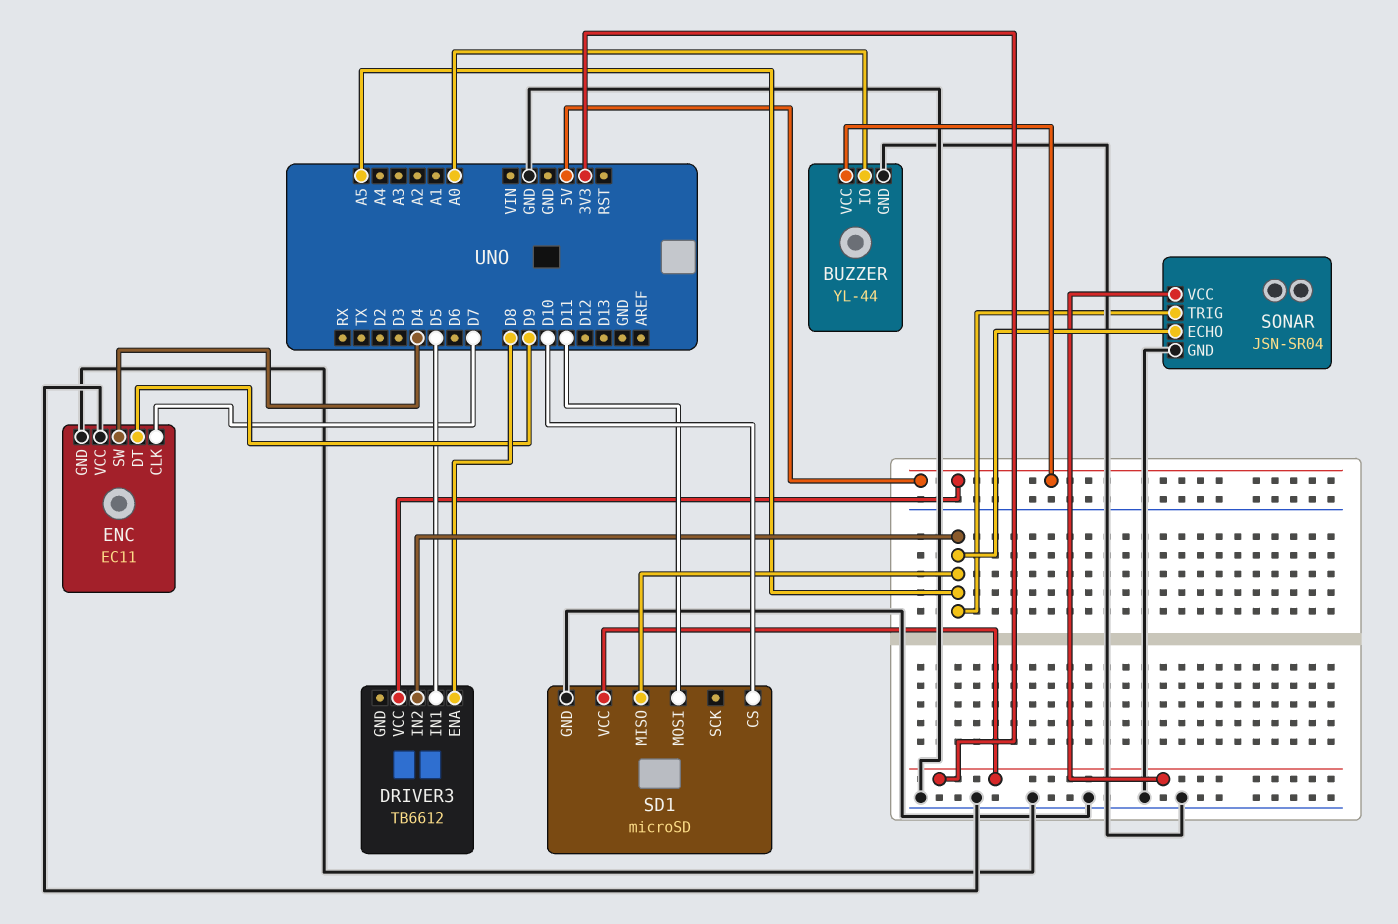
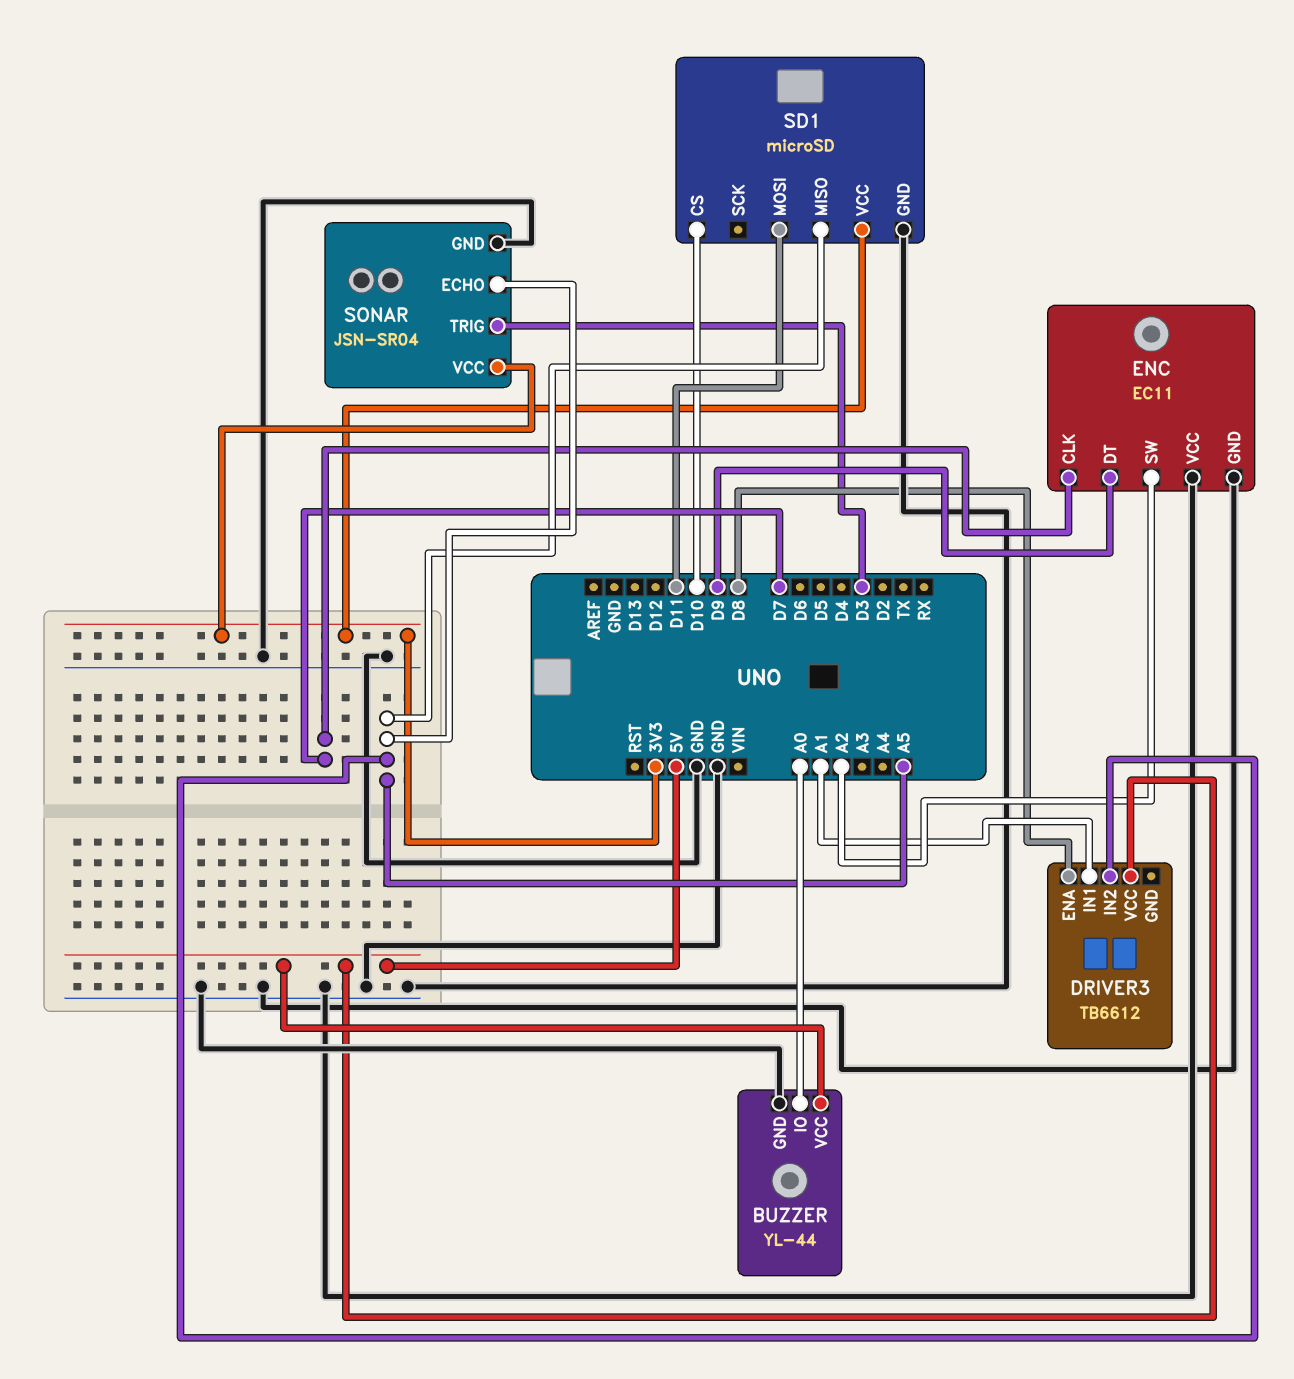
DRIVER3 pin IN1: D5 -> A1
ENC pin SW: D4 -> A2
SONAR pin TRIG: A5 -> D3

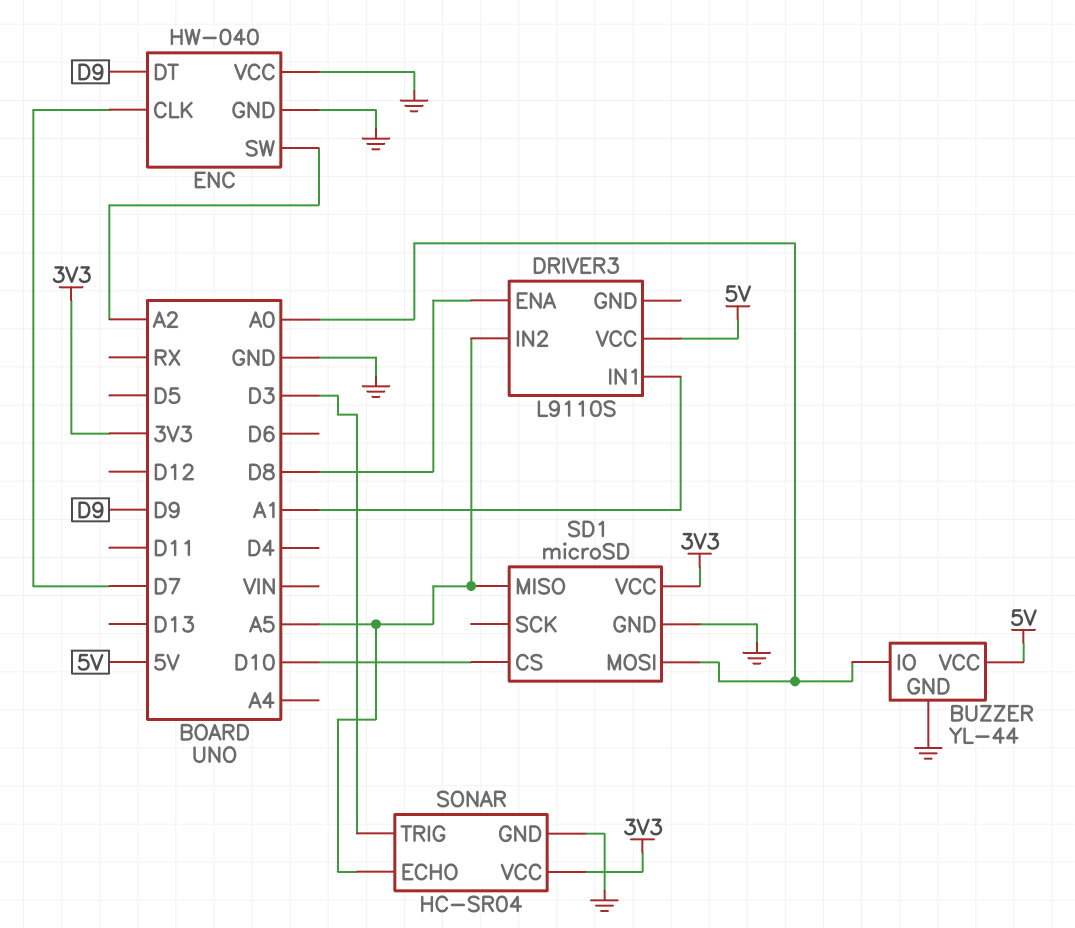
DRIVER3: TB6612 -> L9110S
ENC: EC11 -> HW-040
SD1 pin MOSI: D11 -> A0
SONAR: JSN-SR04 -> HC-SR04

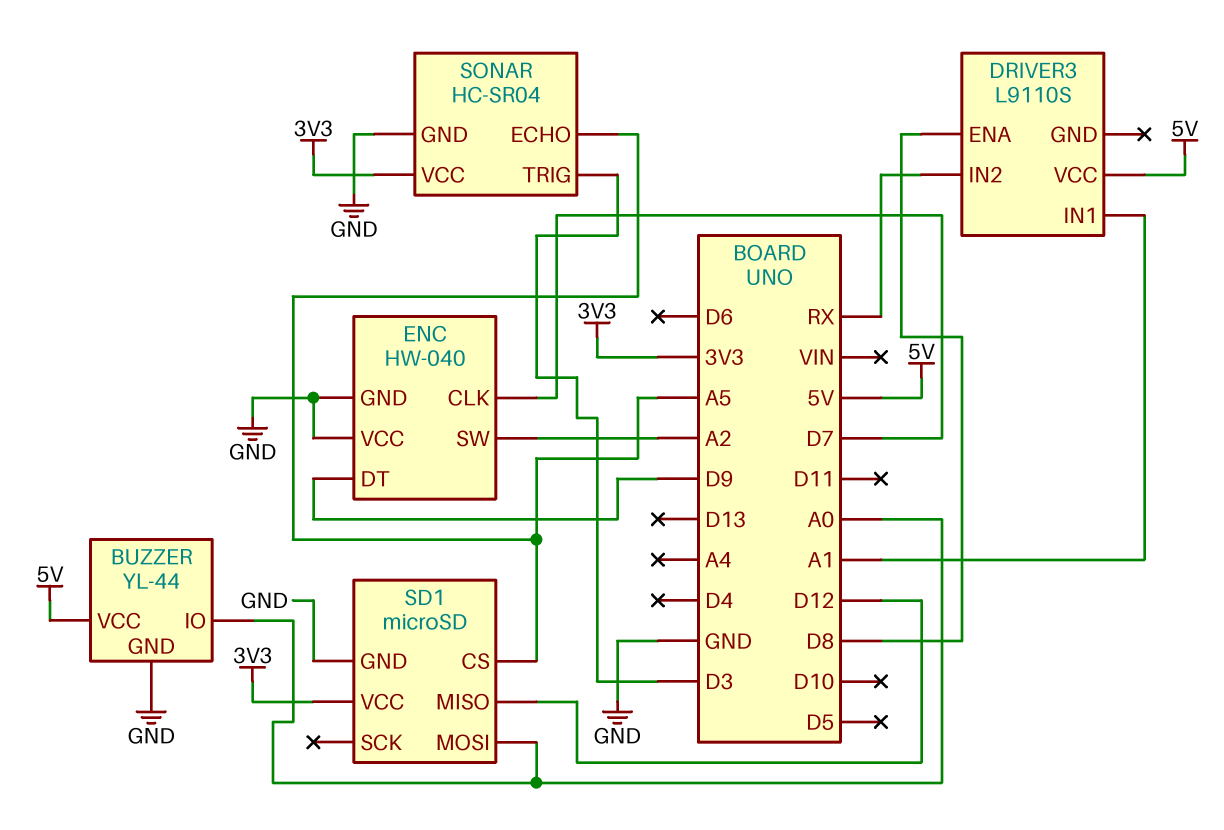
DRIVER3 pin IN2: A5 -> RX
SD1 pin CS: D10 -> A5
SD1 pin MISO: A5 -> D12

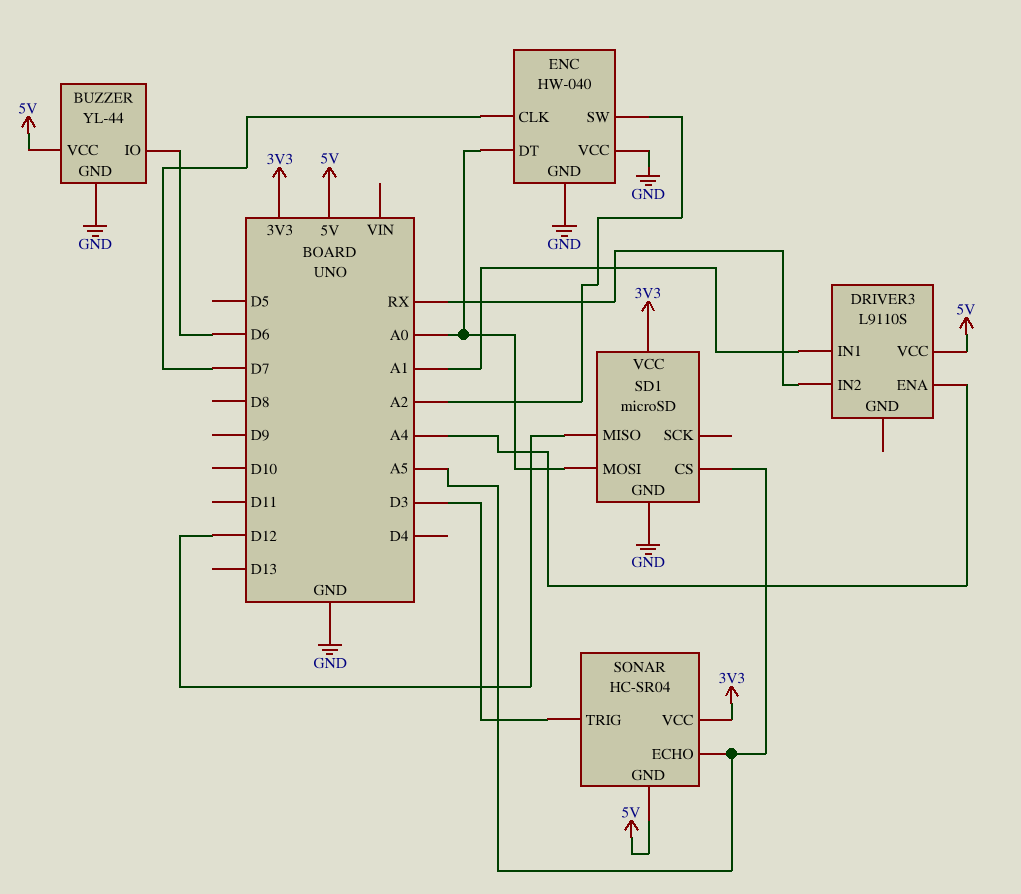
BUZZER pin IO: A0 -> D6
DRIVER3 pin ENA: D8 -> A4
ENC pin DT: D9 -> A0
SONAR pin GND: GND -> 5V

